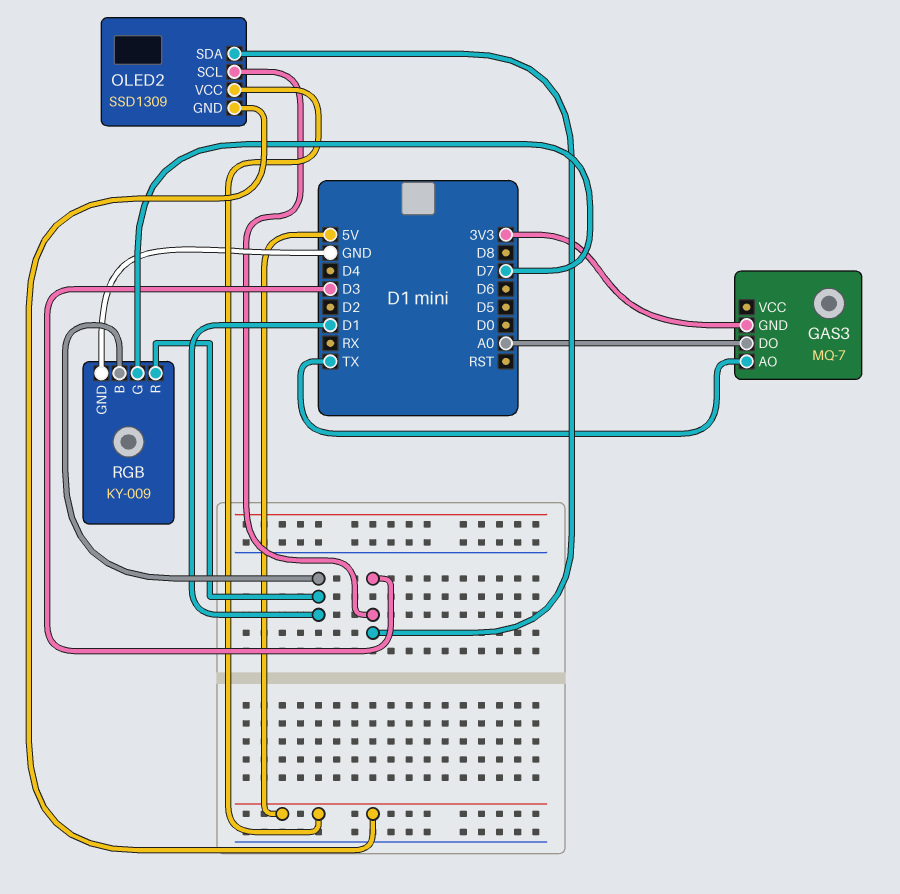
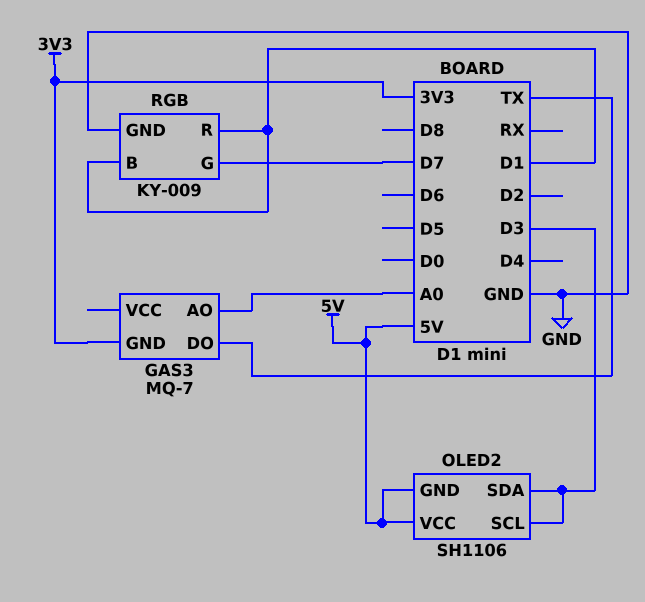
GAS3 pin AO: TX -> A0
GAS3 pin DO: A0 -> TX
OLED2: SSD1309 -> SH1106

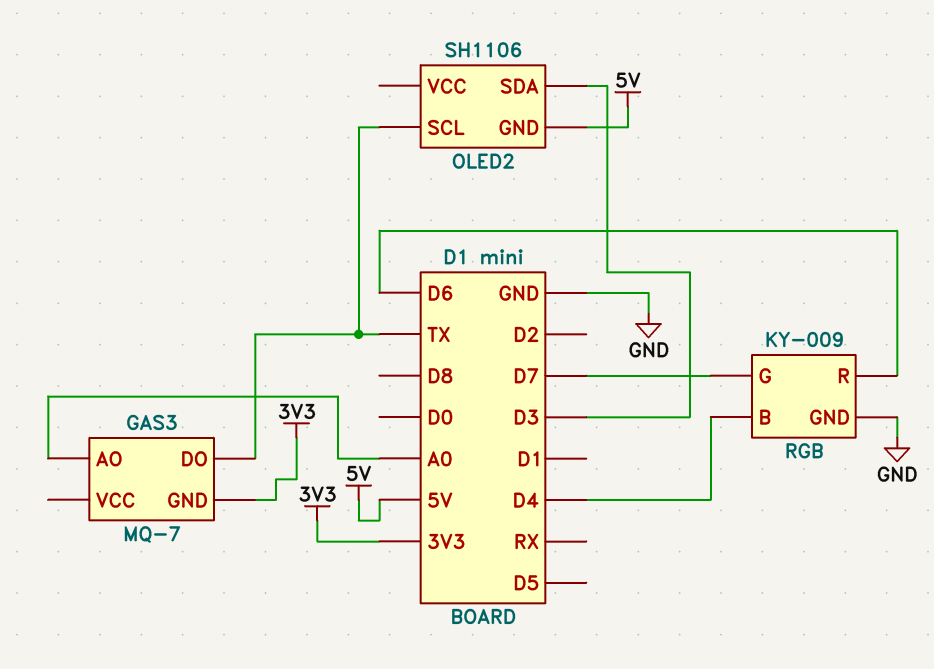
OLED2 pin SCL: D3 -> TX
OLED2 pin VCC: 5V -> none
RGB pin B: D1 -> D4
RGB pin R: D1 -> D6

